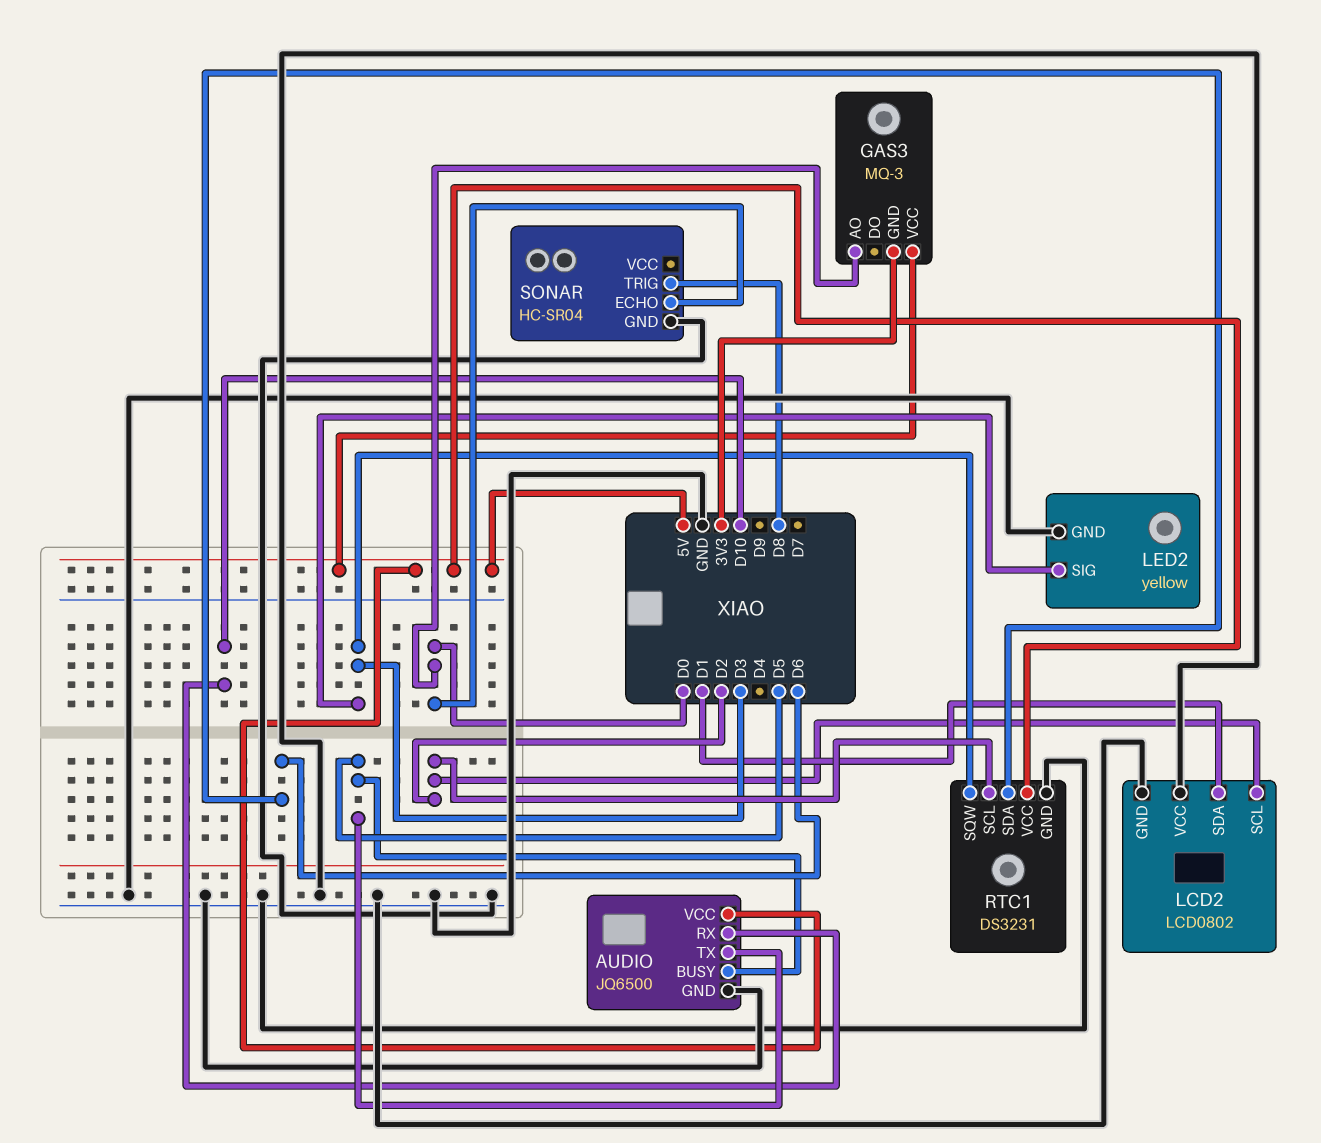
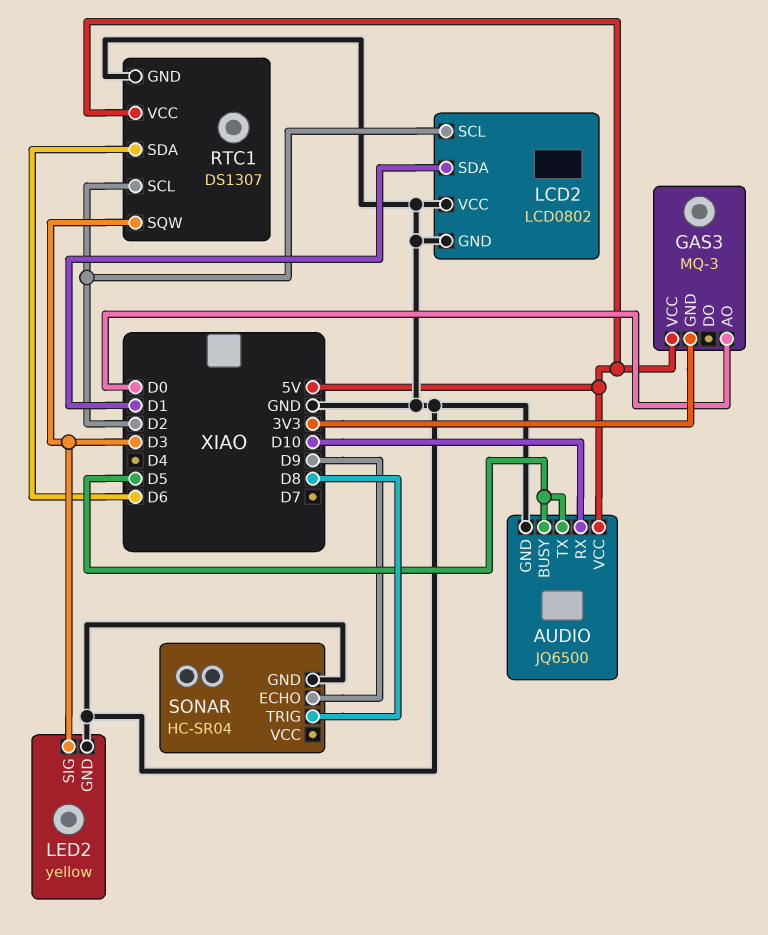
RTC1: DS3231 -> DS1307
SONAR pin ECHO: D0 -> D9

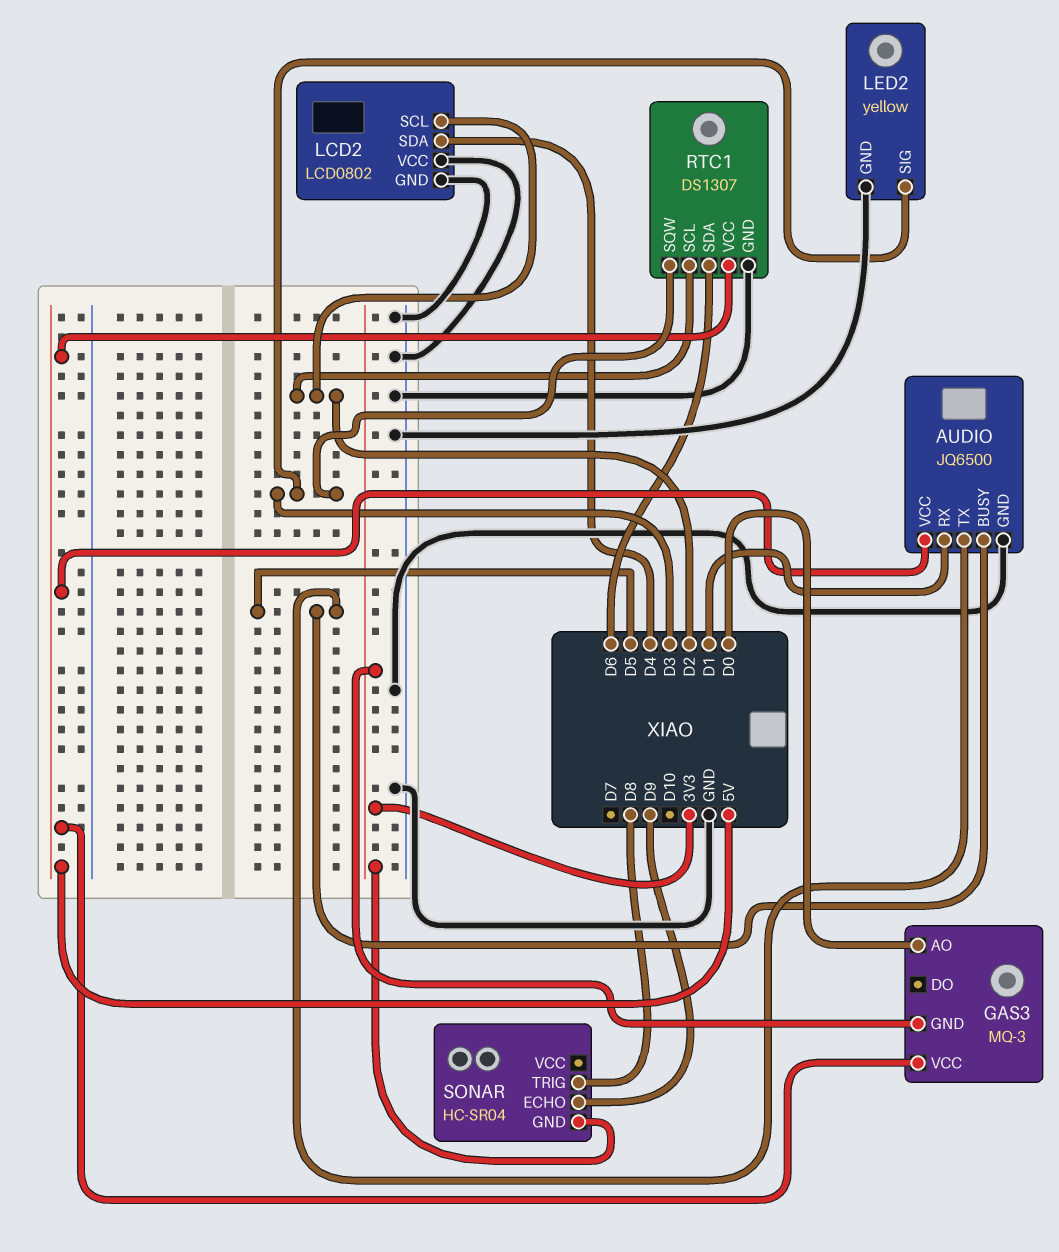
AUDIO pin RX: D10 -> D1
LCD2 pin SDA: D1 -> D4
SONAR pin GND: GND -> 3V3

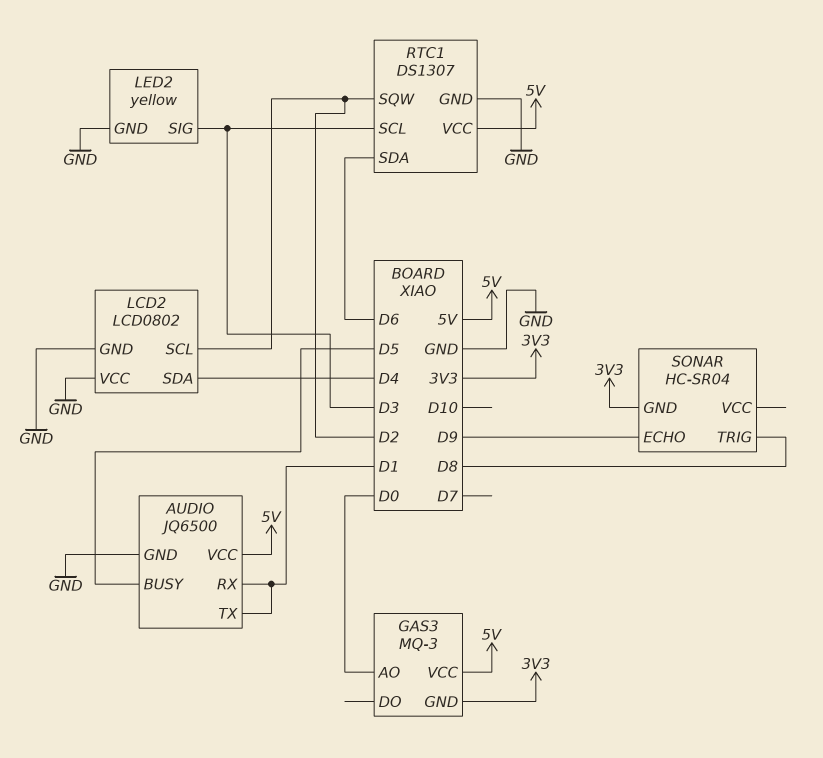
AUDIO pin TX: D5 -> D1
RTC1 pin SCL: D2 -> D3
RTC1 pin SQW: D3 -> D2

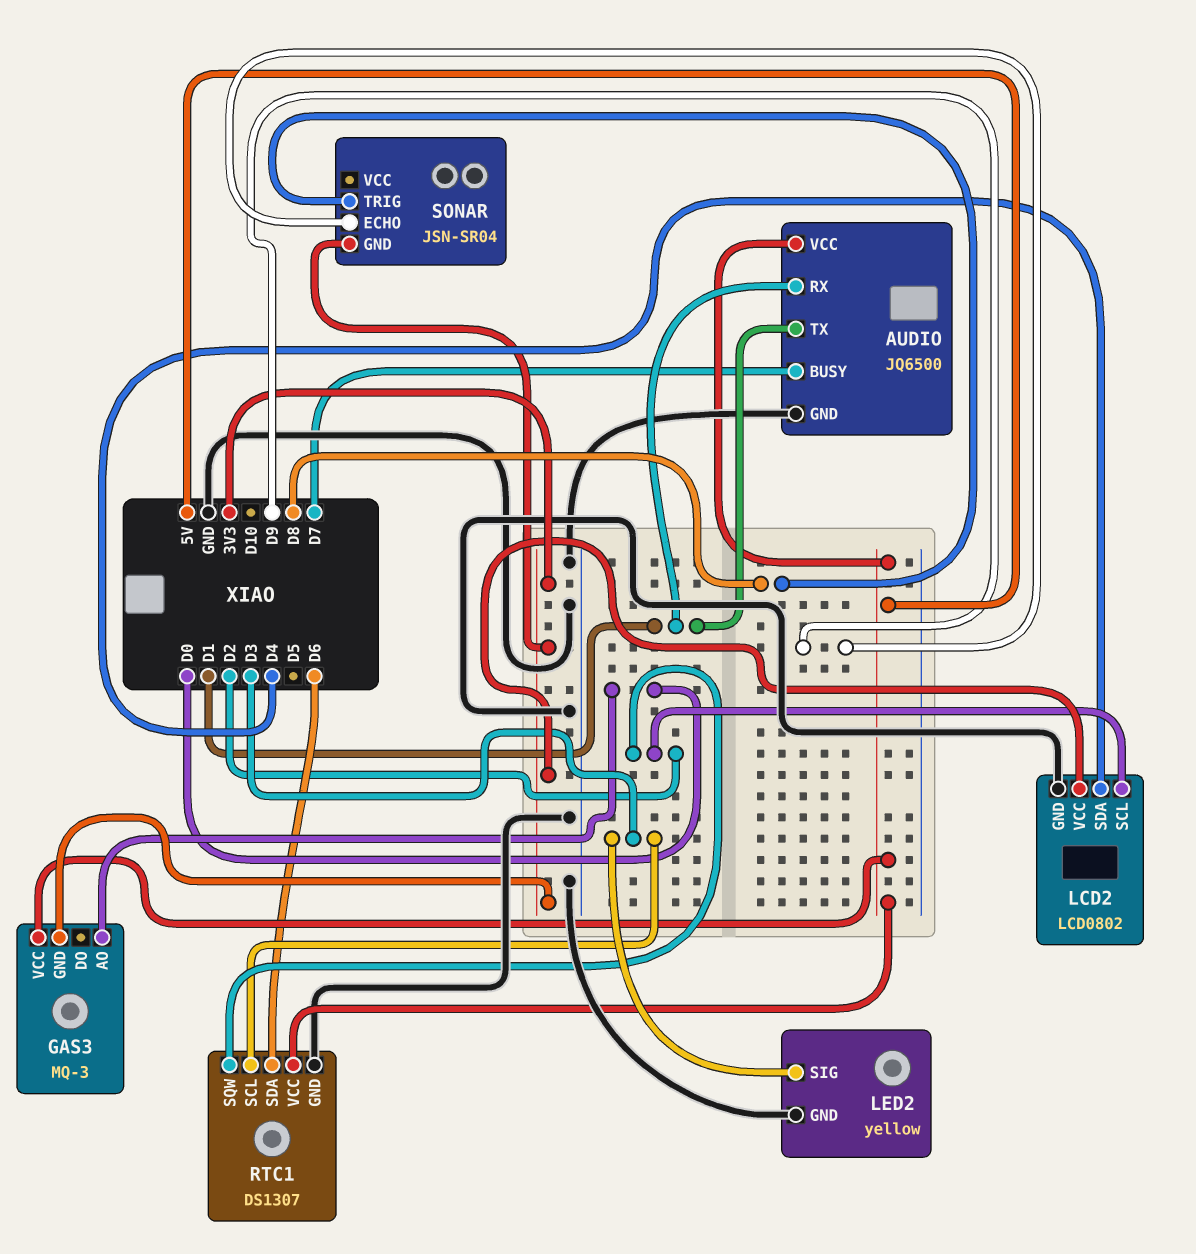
AUDIO pin BUSY: D5 -> D7
LCD2 pin VCC: GND -> 3V3
SONAR: HC-SR04 -> JSN-SR04

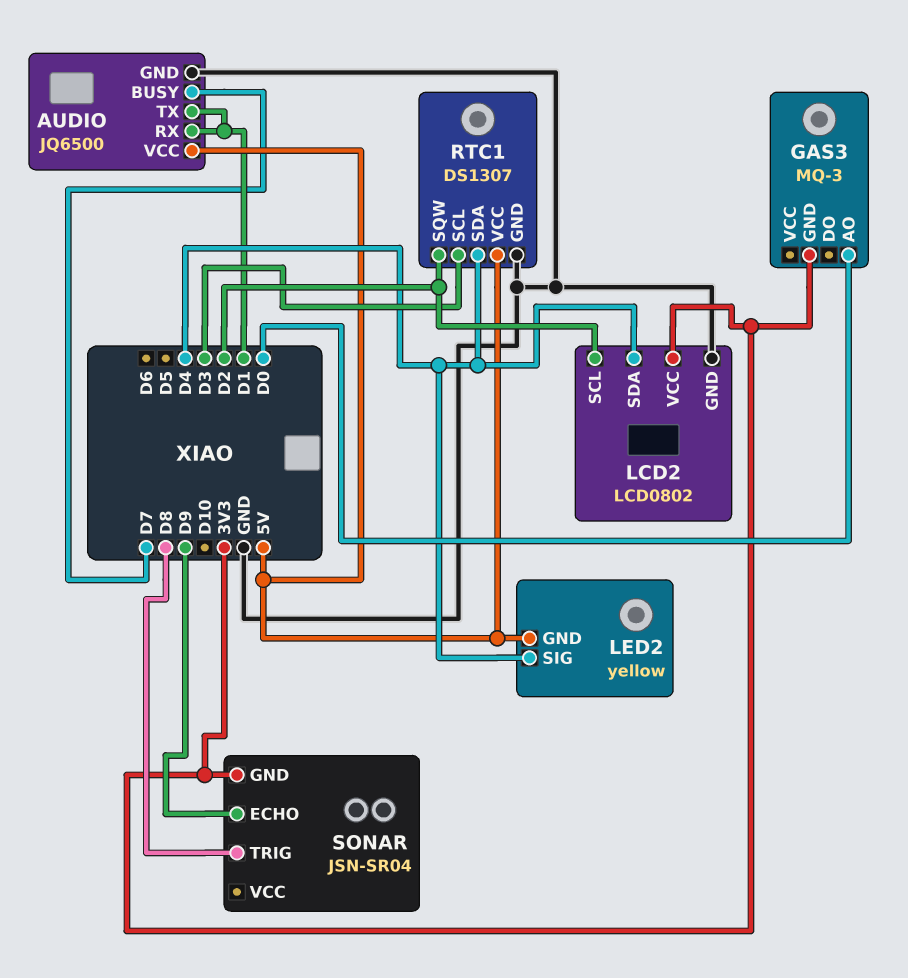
GAS3 pin VCC: 5V -> none
LED2 pin GND: GND -> 5V
LED2 pin SIG: D3 -> D4
RTC1 pin SDA: D6 -> D4

